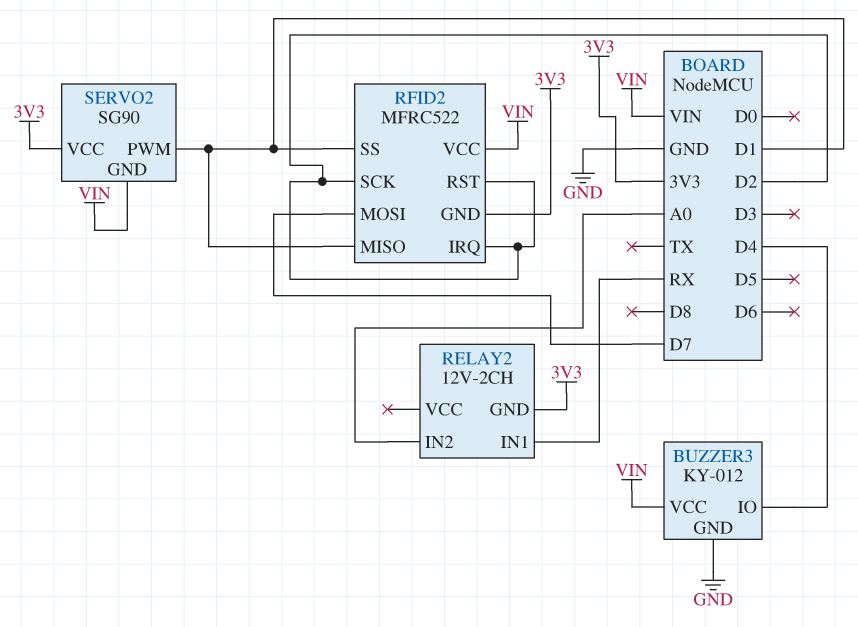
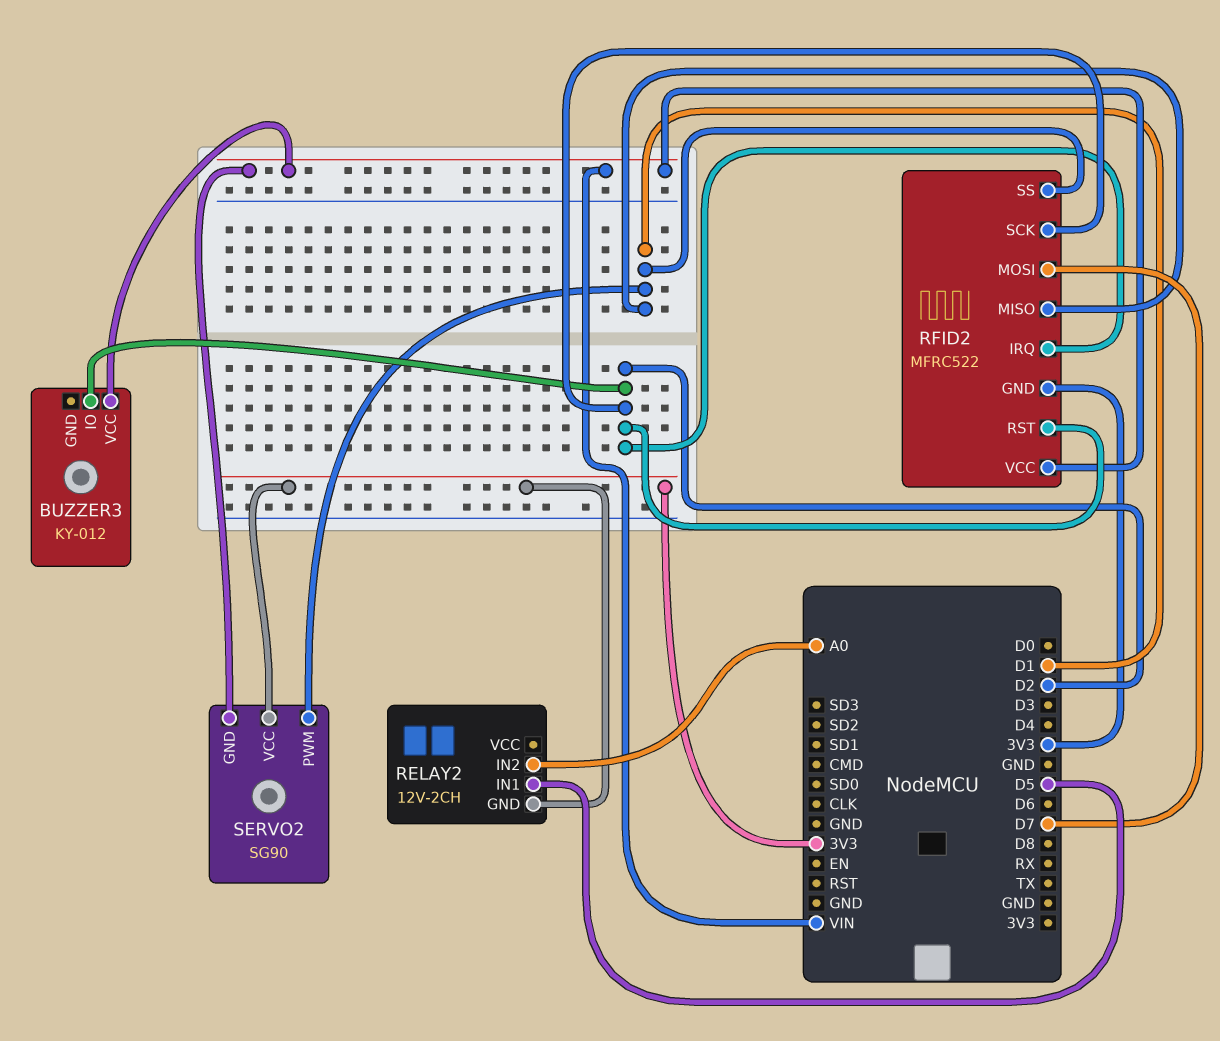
BUZZER3 pin GND: GND -> none
BUZZER3 pin IO: D4 -> D2
RELAY2 pin IN1: RX -> D5

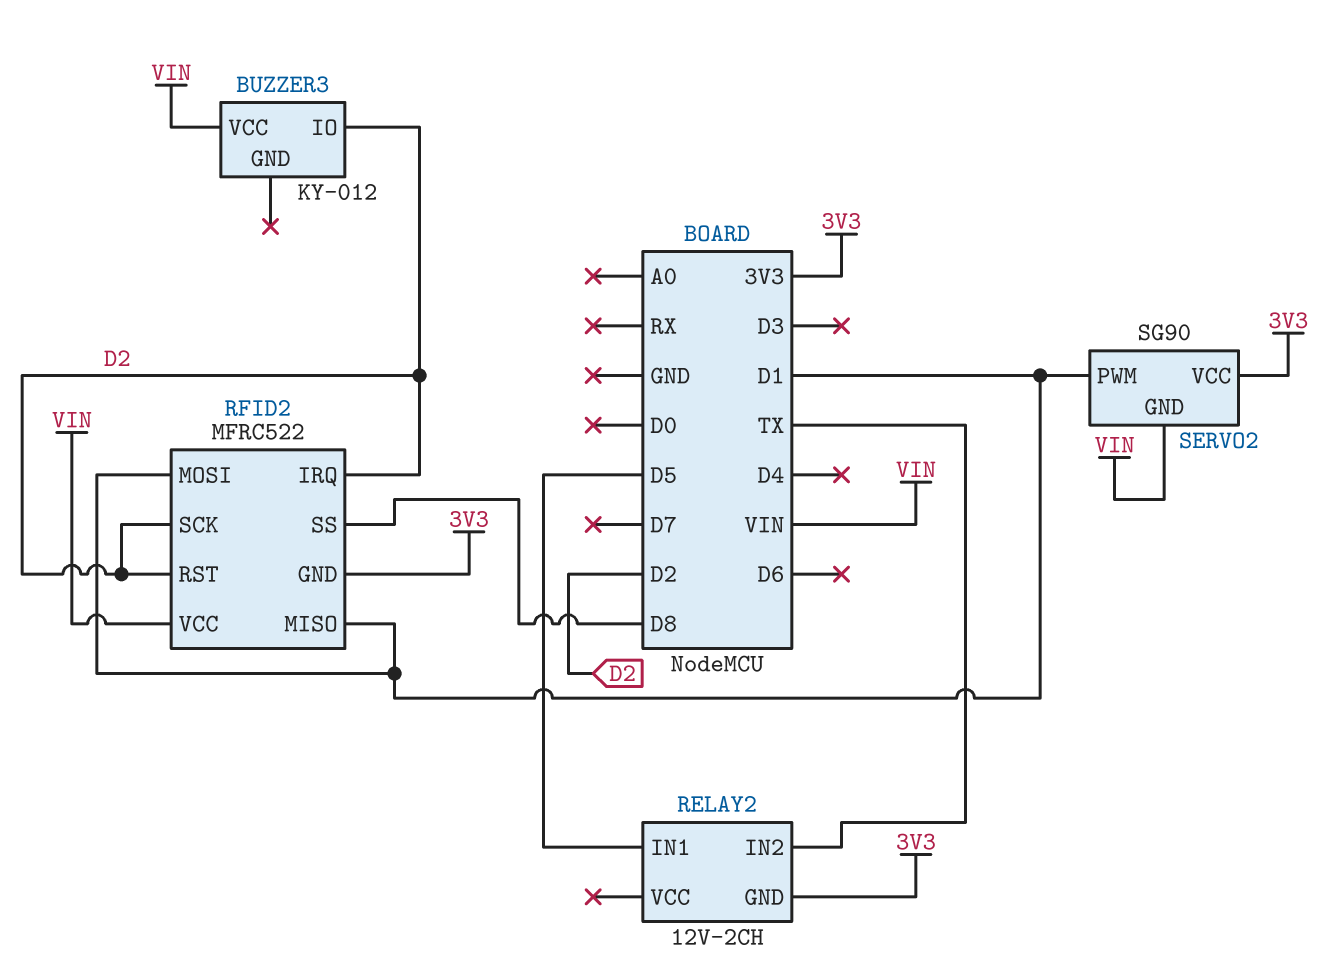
RELAY2 pin IN2: A0 -> TX
RFID2 pin MOSI: D7 -> D1
RFID2 pin SS: D1 -> D8

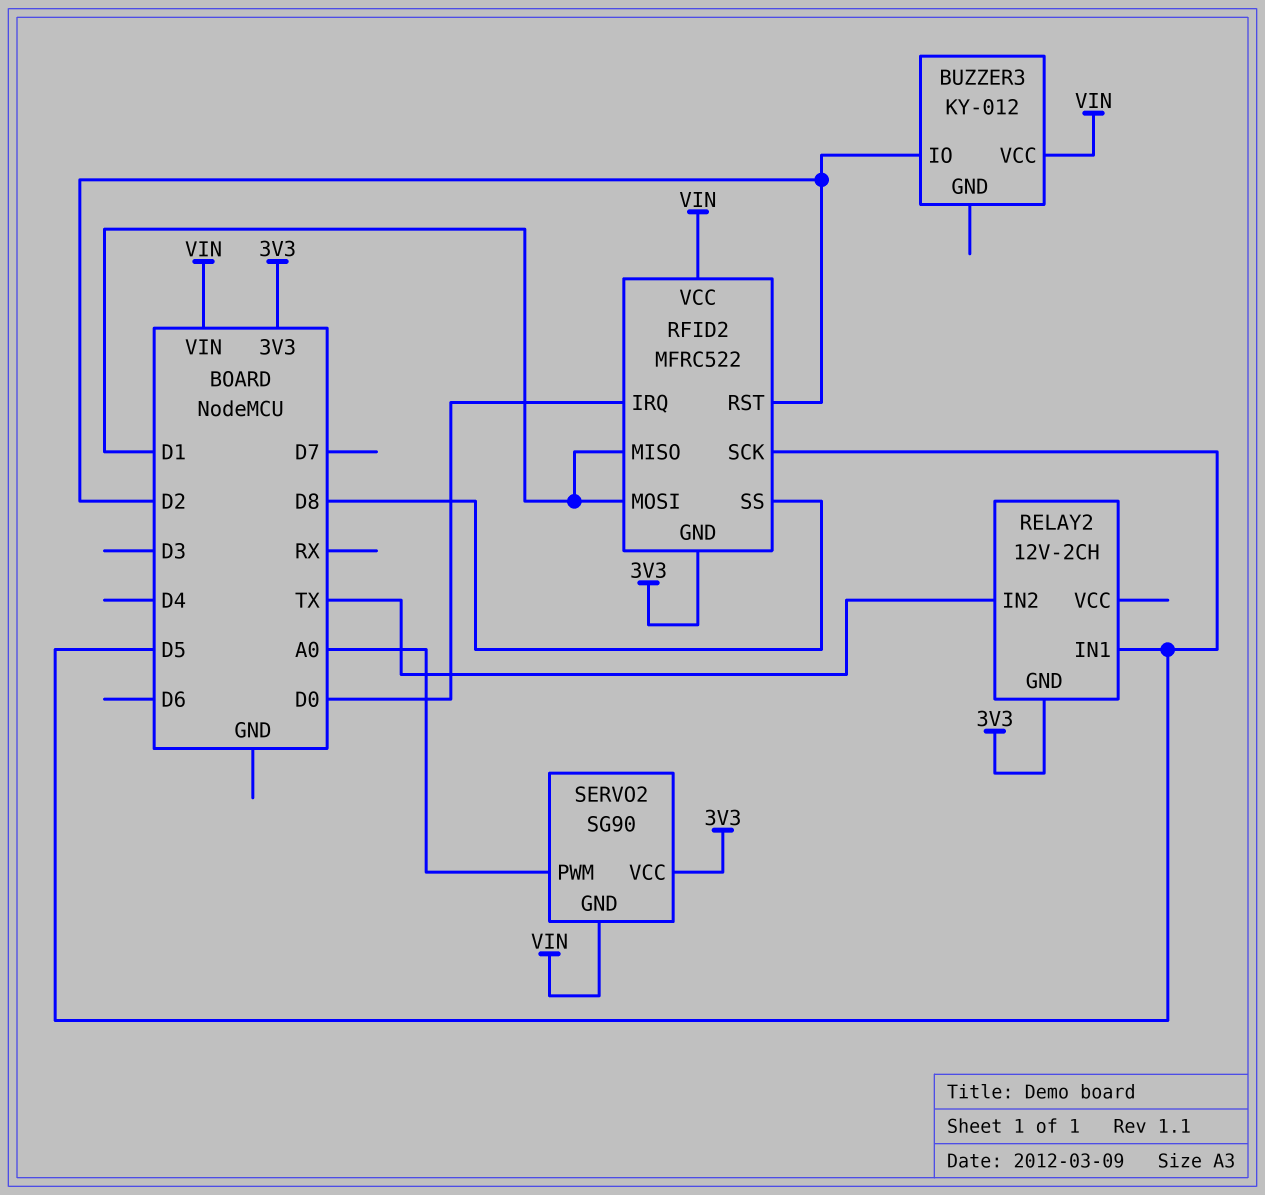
RFID2 pin IRQ: D2 -> D0
RFID2 pin SCK: D2 -> D5
SERVO2 pin PWM: D1 -> A0

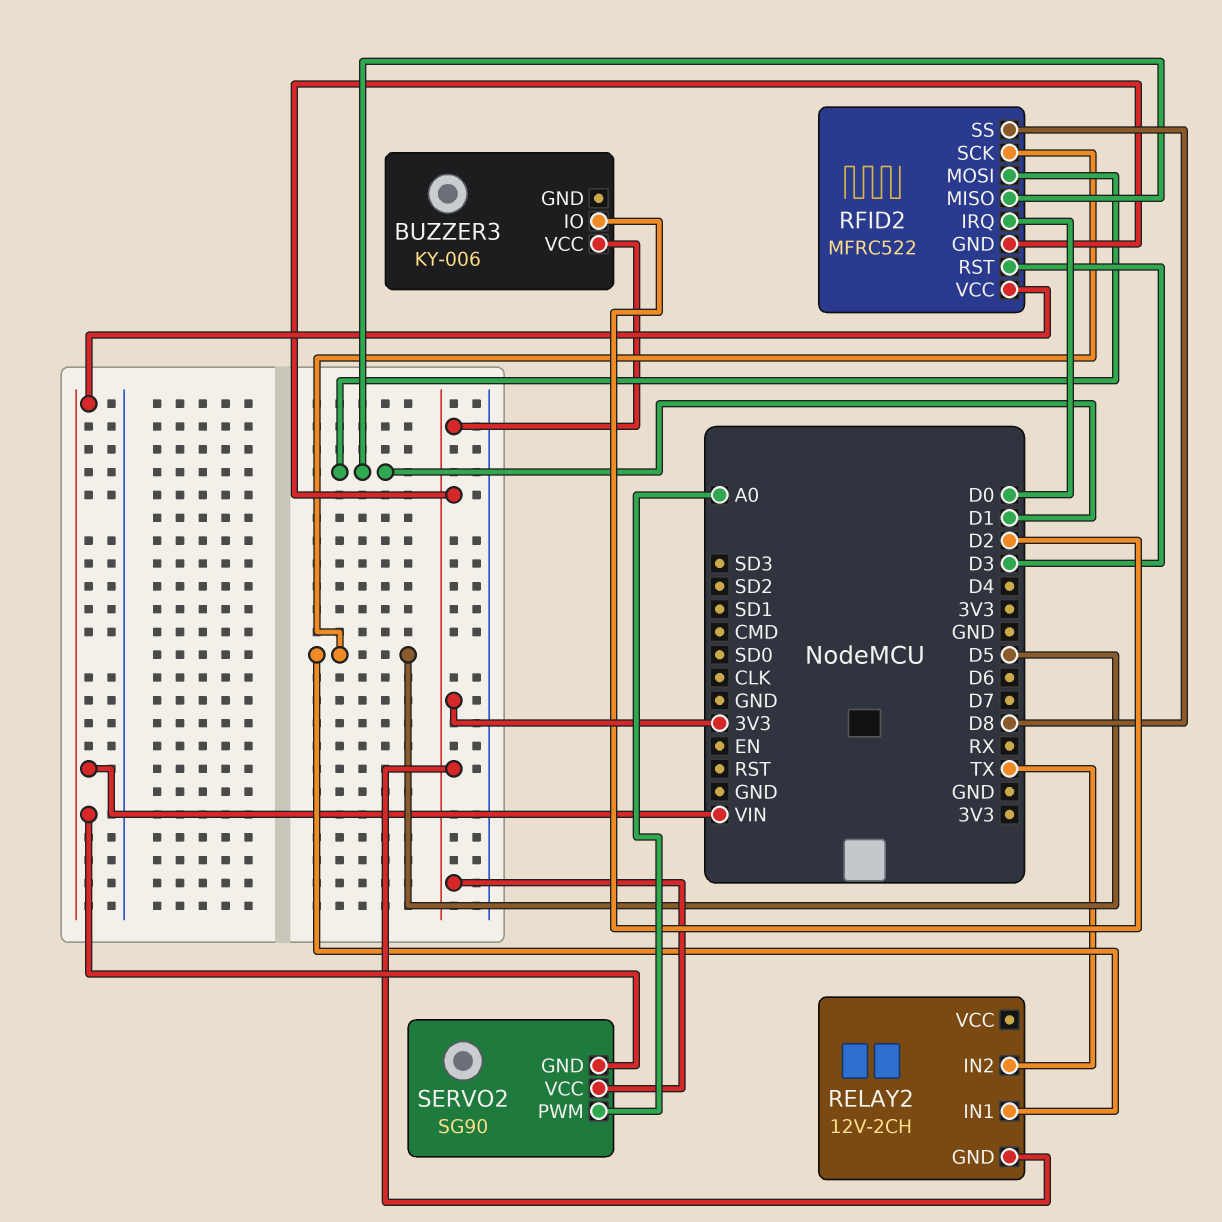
BUZZER3: KY-012 -> KY-006
BUZZER3 pin VCC: VIN -> 3V3
RFID2 pin RST: D2 -> D3

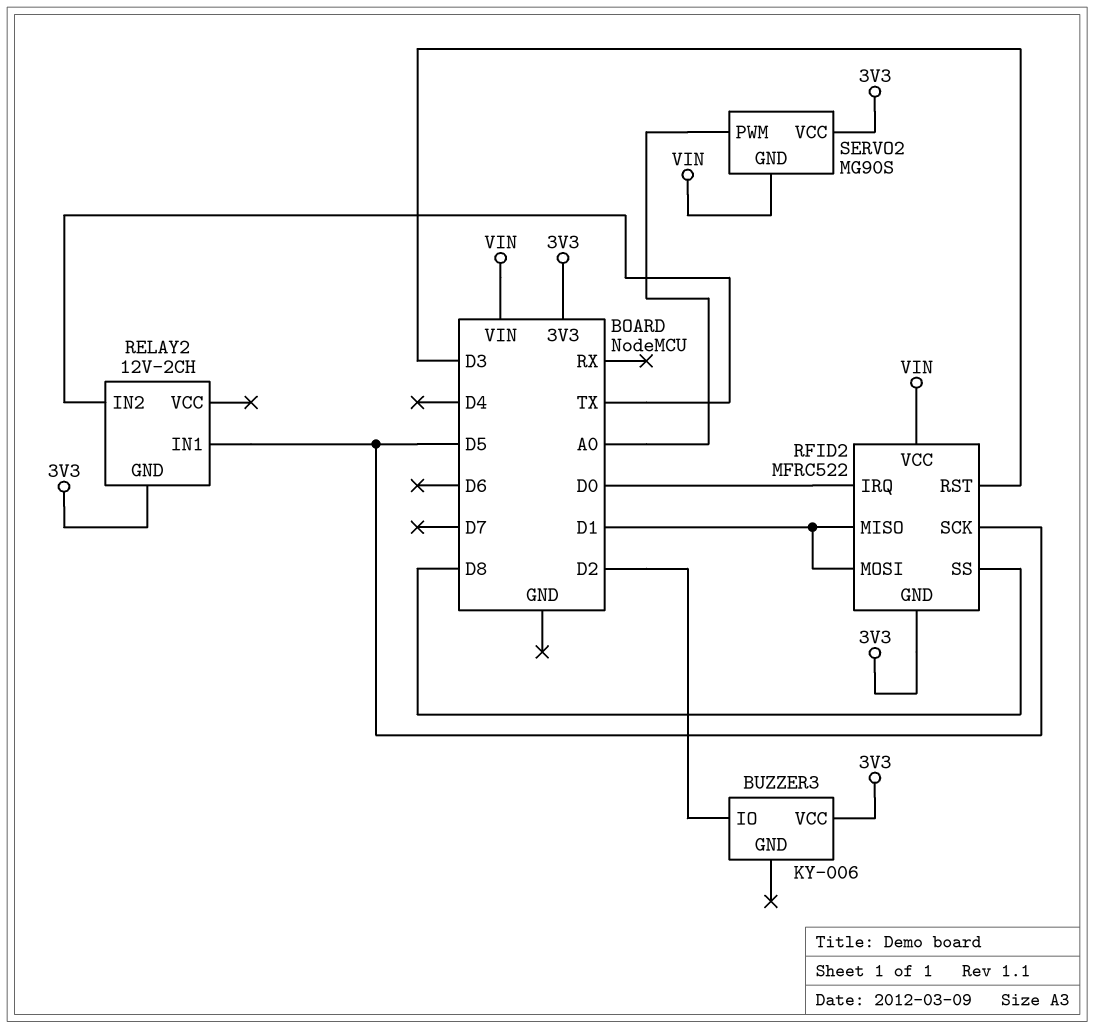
SERVO2: SG90 -> MG90S

